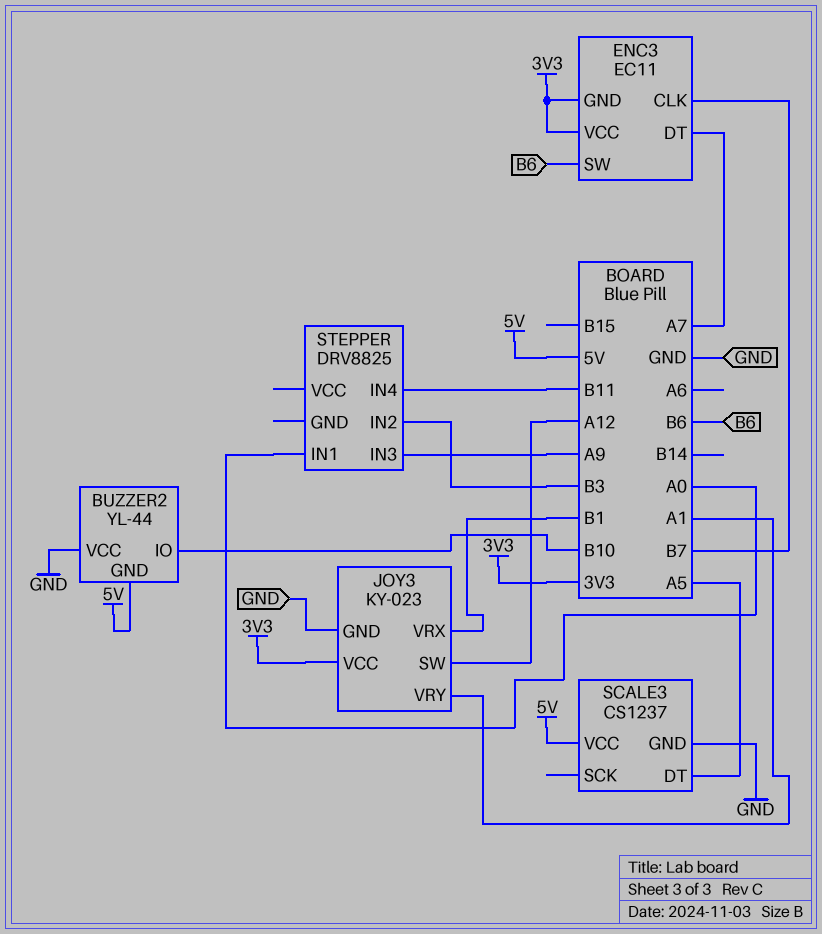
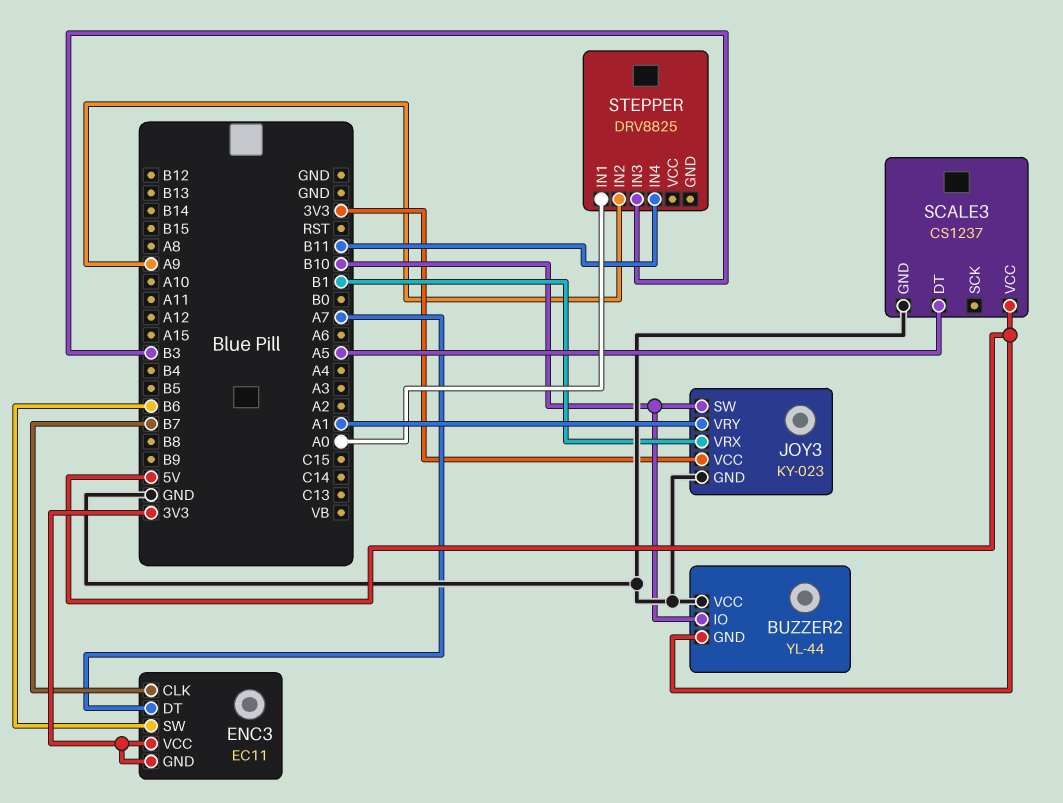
JOY3 pin SW: A12 -> B10
STEPPER pin IN2: B3 -> A9
STEPPER pin IN3: A9 -> B3

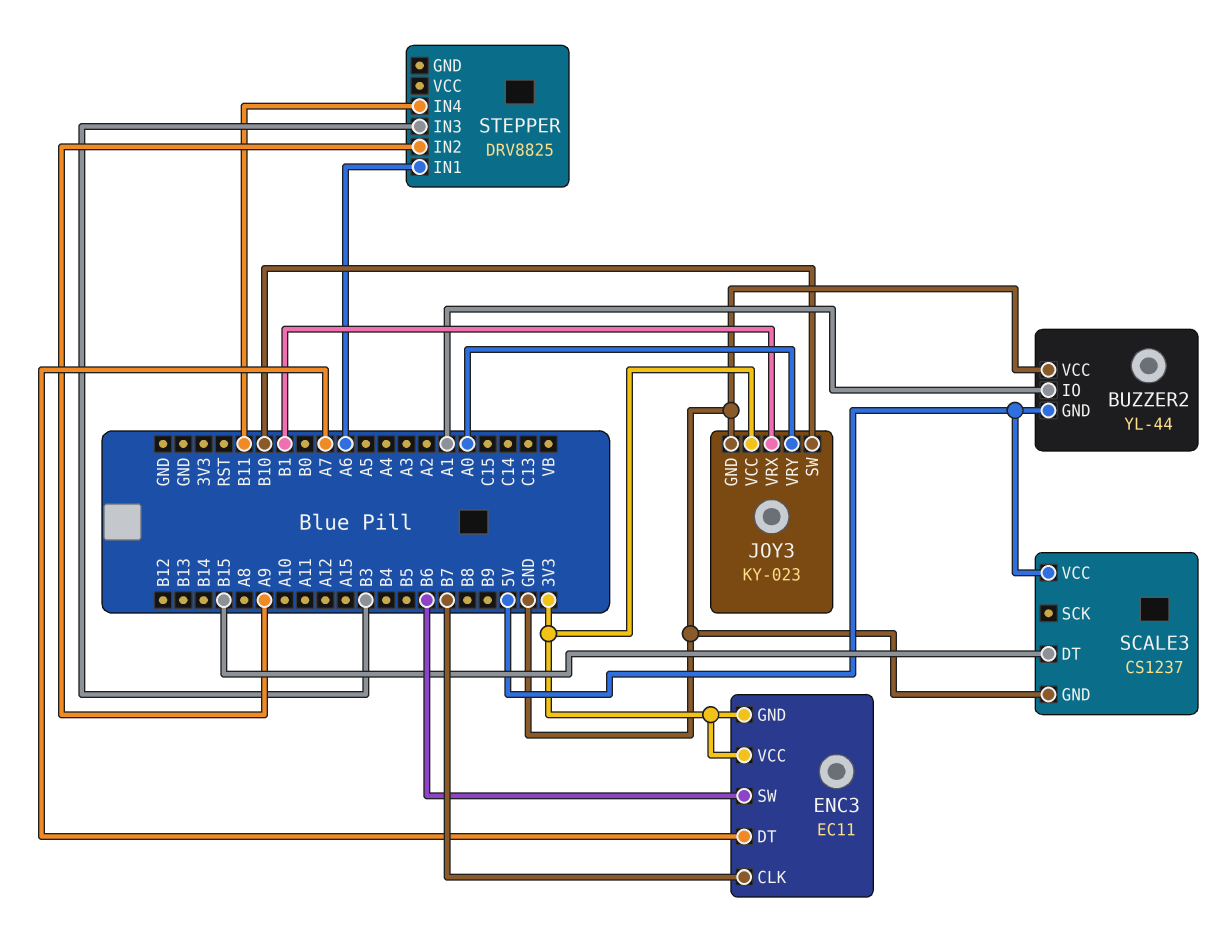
BUZZER2 pin IO: B10 -> A1
JOY3 pin VRY: A1 -> A0
SCALE3 pin DT: A5 -> B15
STEPPER pin IN1: A0 -> A6

